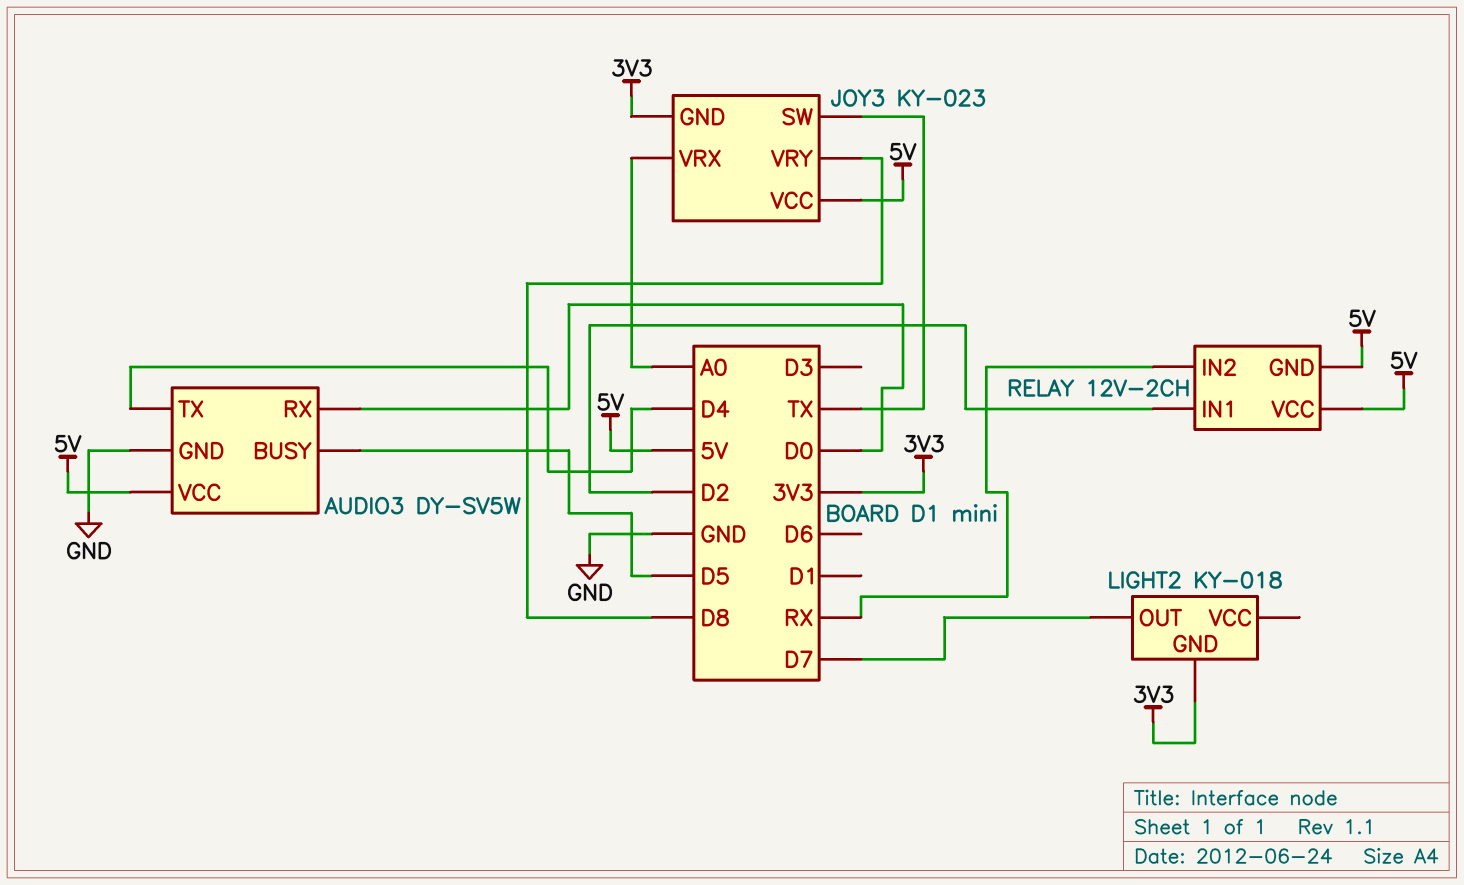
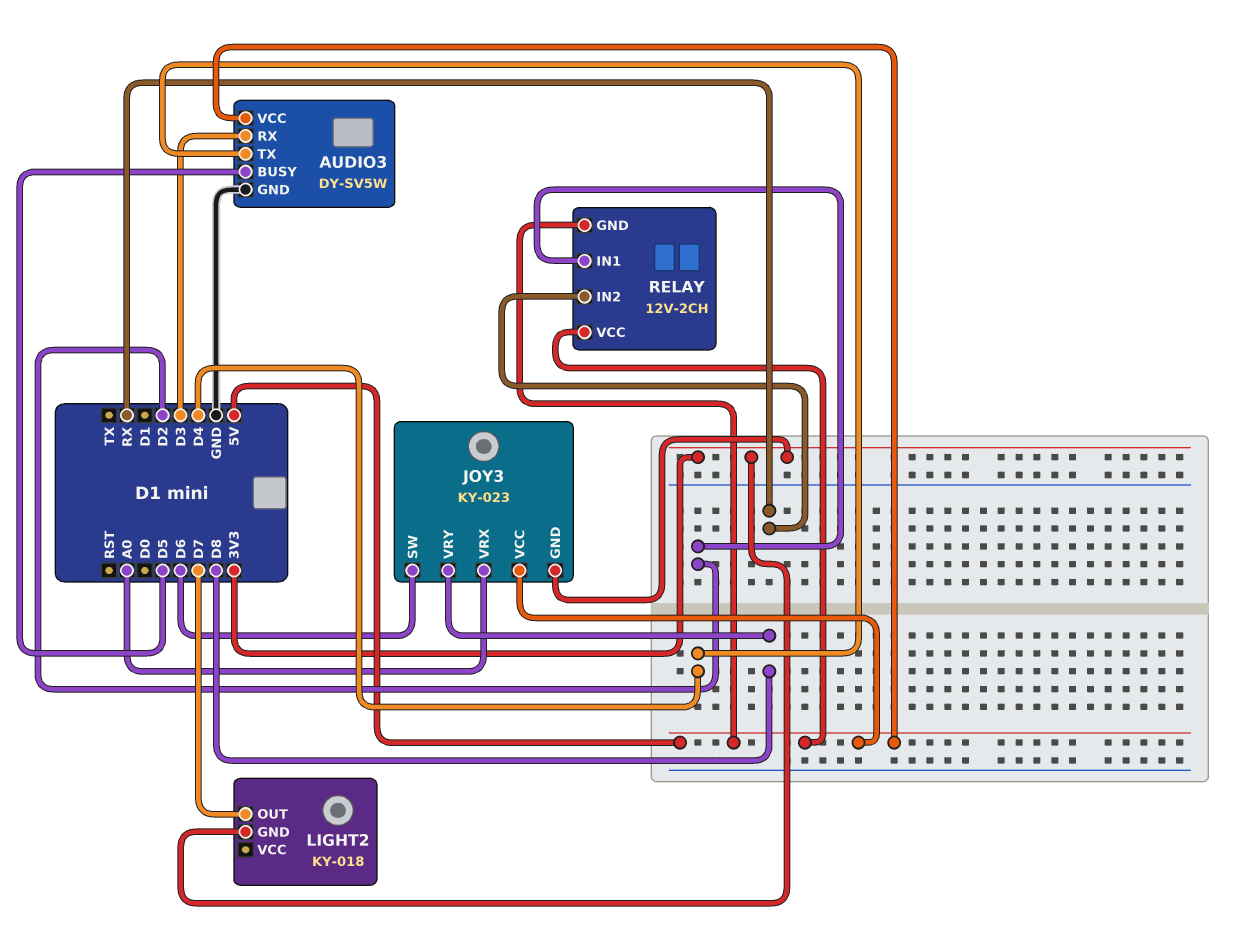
AUDIO3 pin RX: D0 -> D3
JOY3 pin SW: TX -> D6

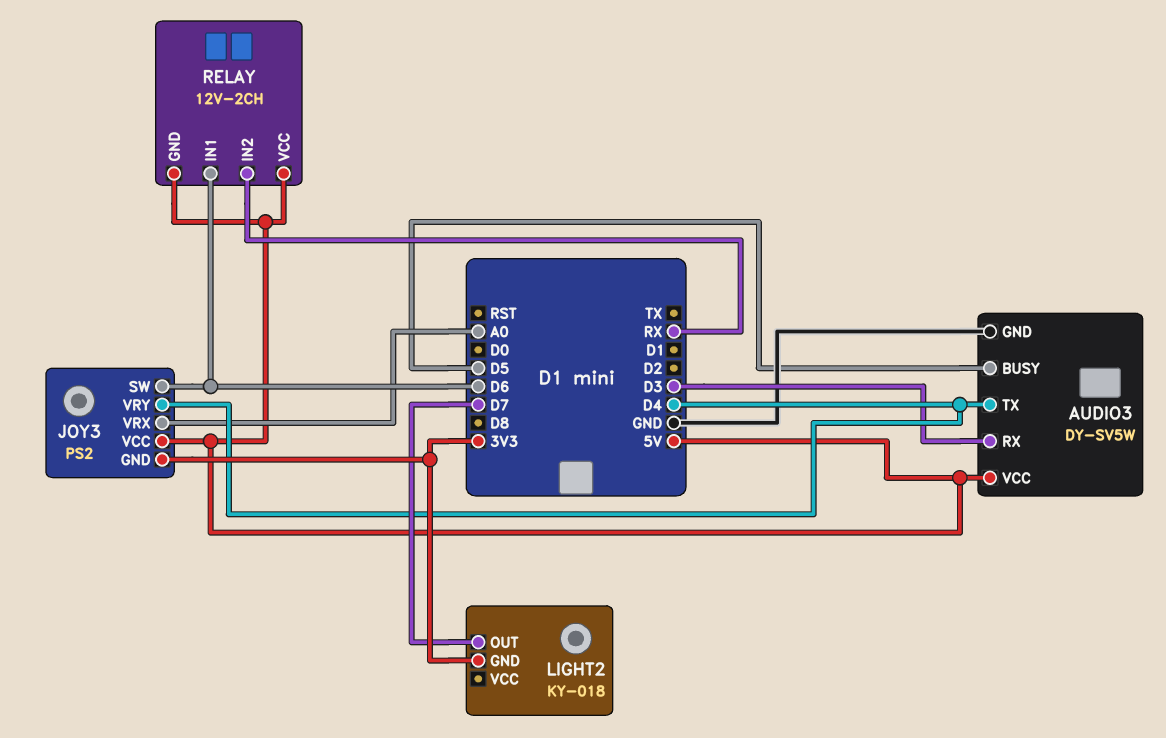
JOY3: KY-023 -> PS2
JOY3 pin VRY: D8 -> D4
RELAY pin IN1: D2 -> D6

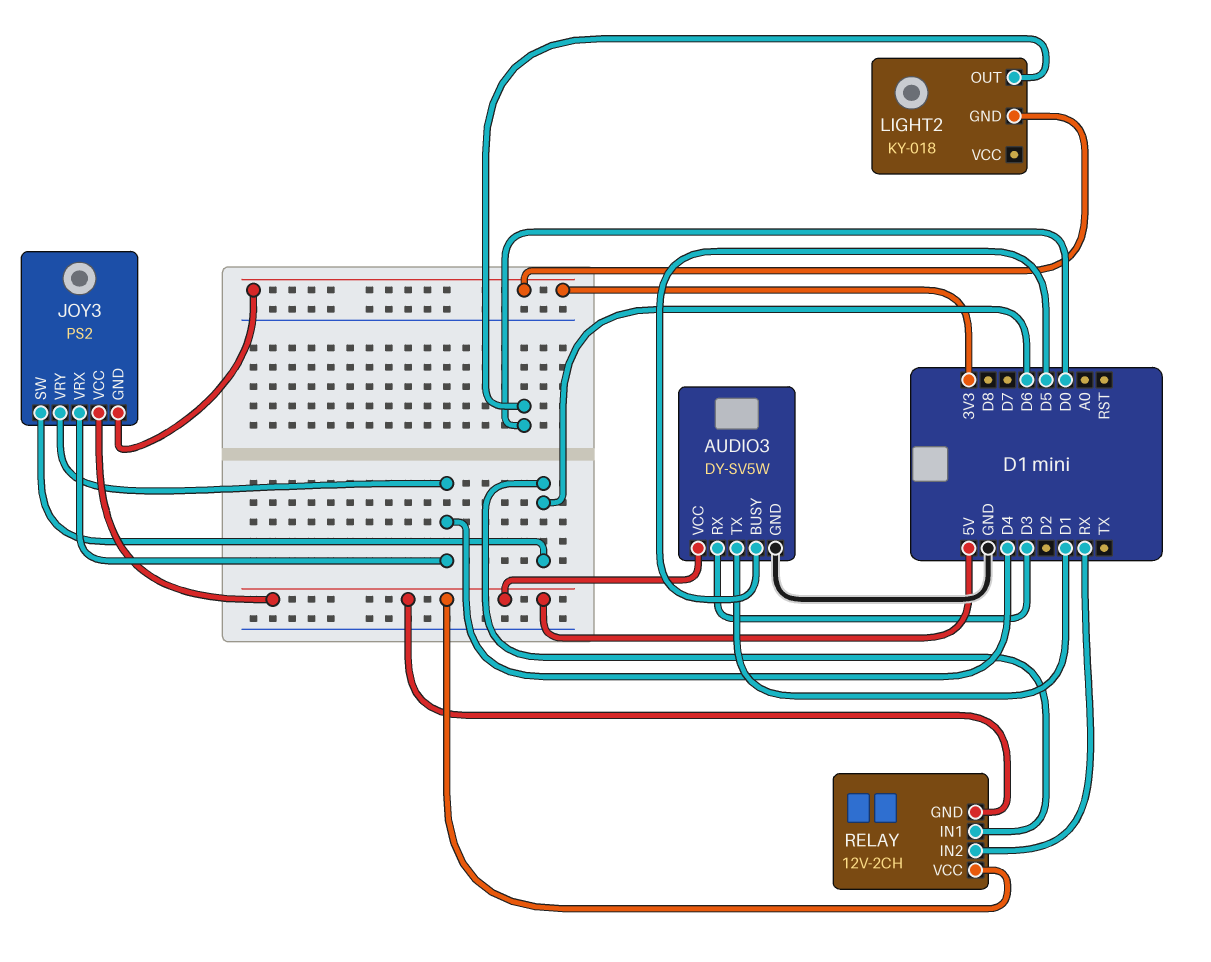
AUDIO3 pin TX: D4 -> D1
JOY3 pin VRX: A0 -> D4
LIGHT2 pin OUT: D7 -> D0

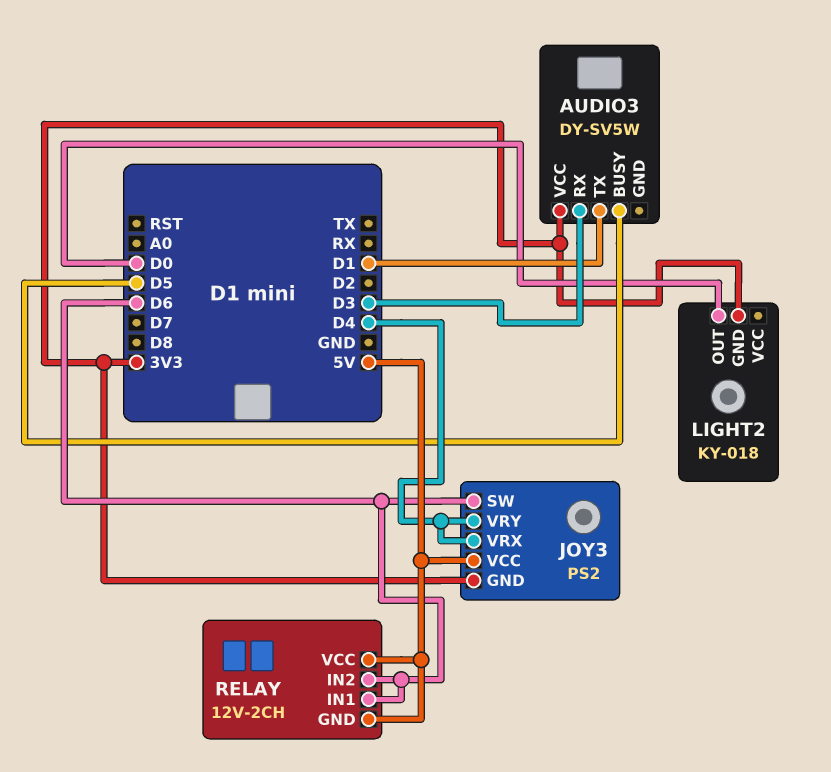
AUDIO3 pin GND: GND -> none
AUDIO3 pin VCC: 5V -> 3V3
RELAY pin IN2: RX -> D6

